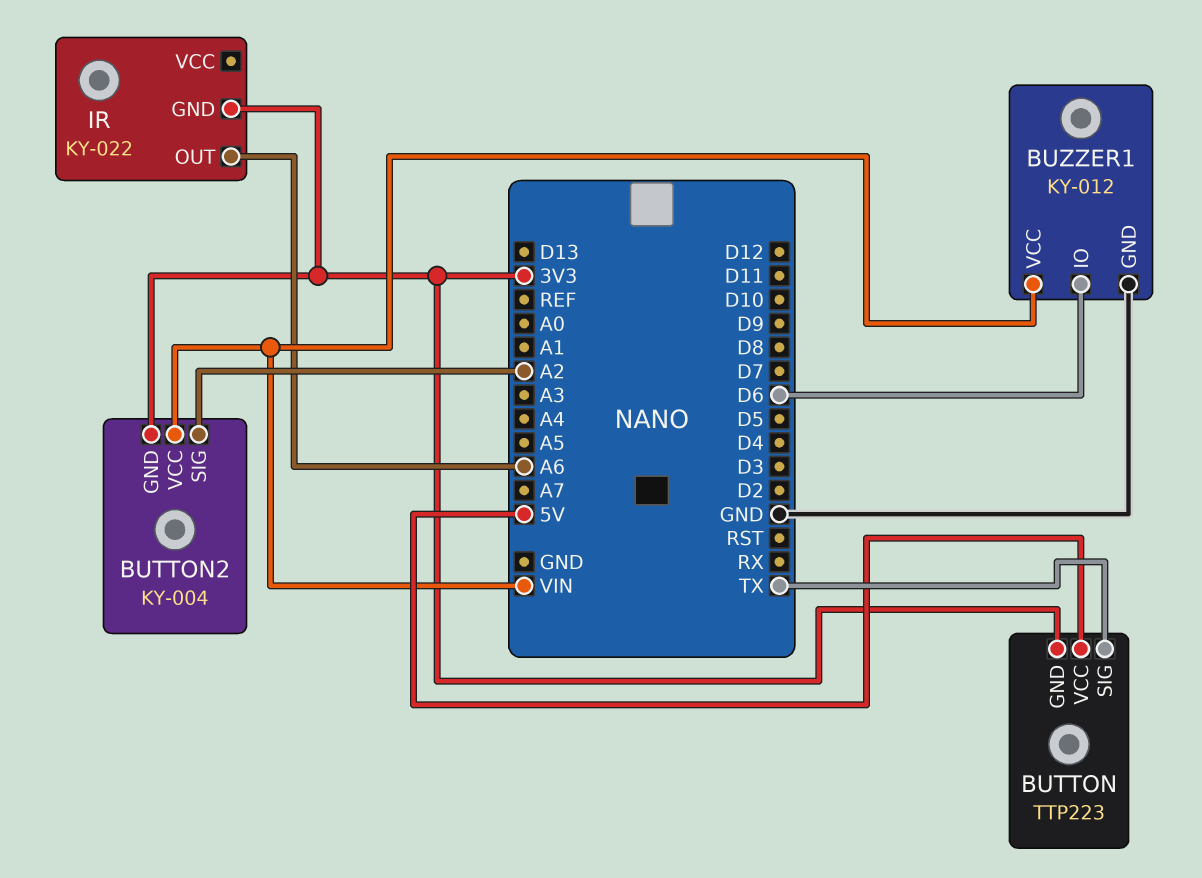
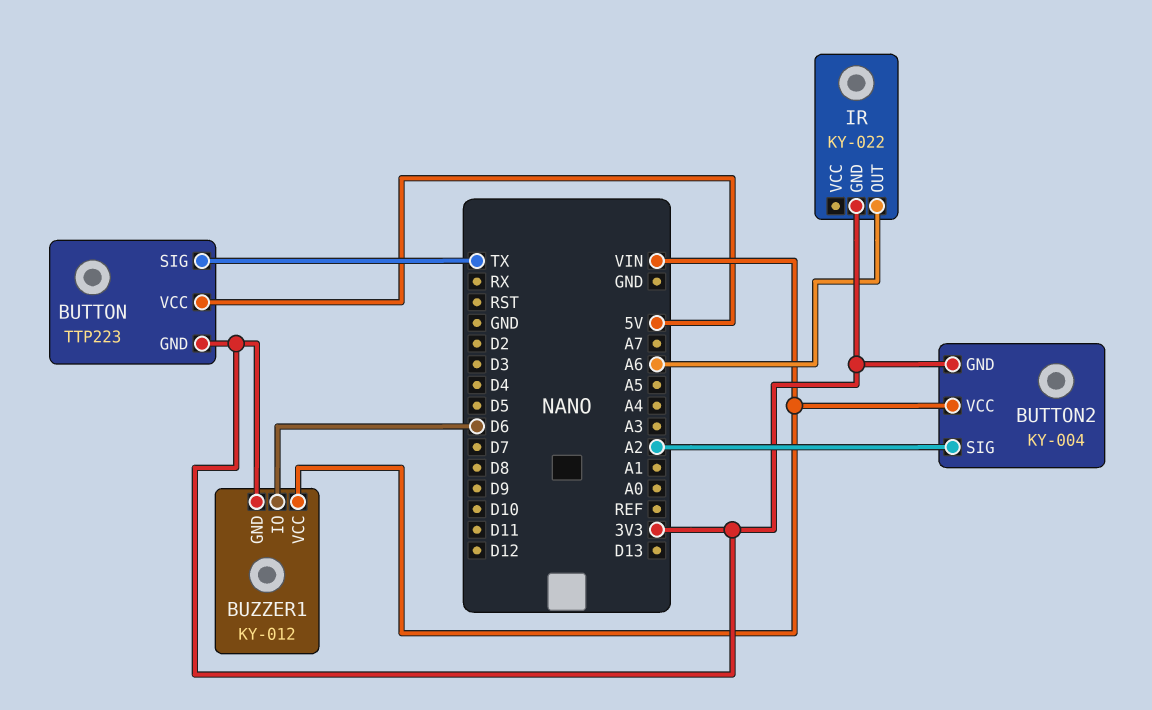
BUZZER1 pin GND: GND -> 3V3

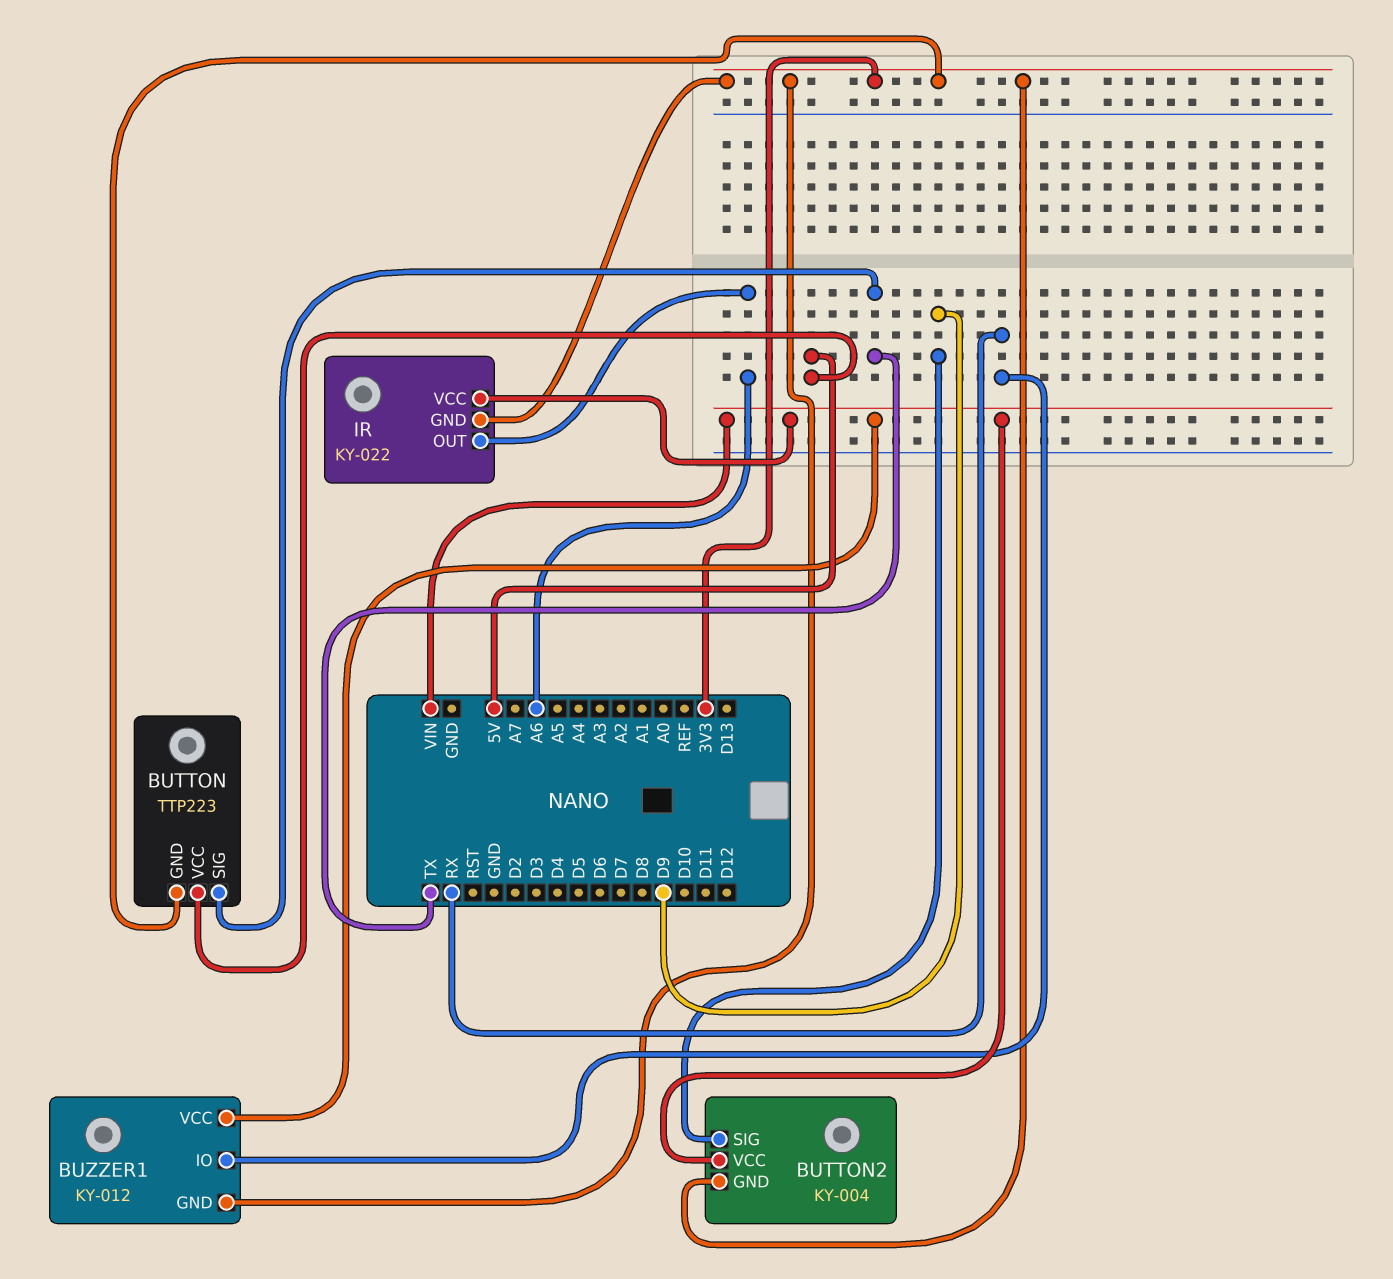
BUTTON2 pin SIG: A2 -> D9
BUZZER1 pin IO: D6 -> RX
IR pin VCC: none -> VIN

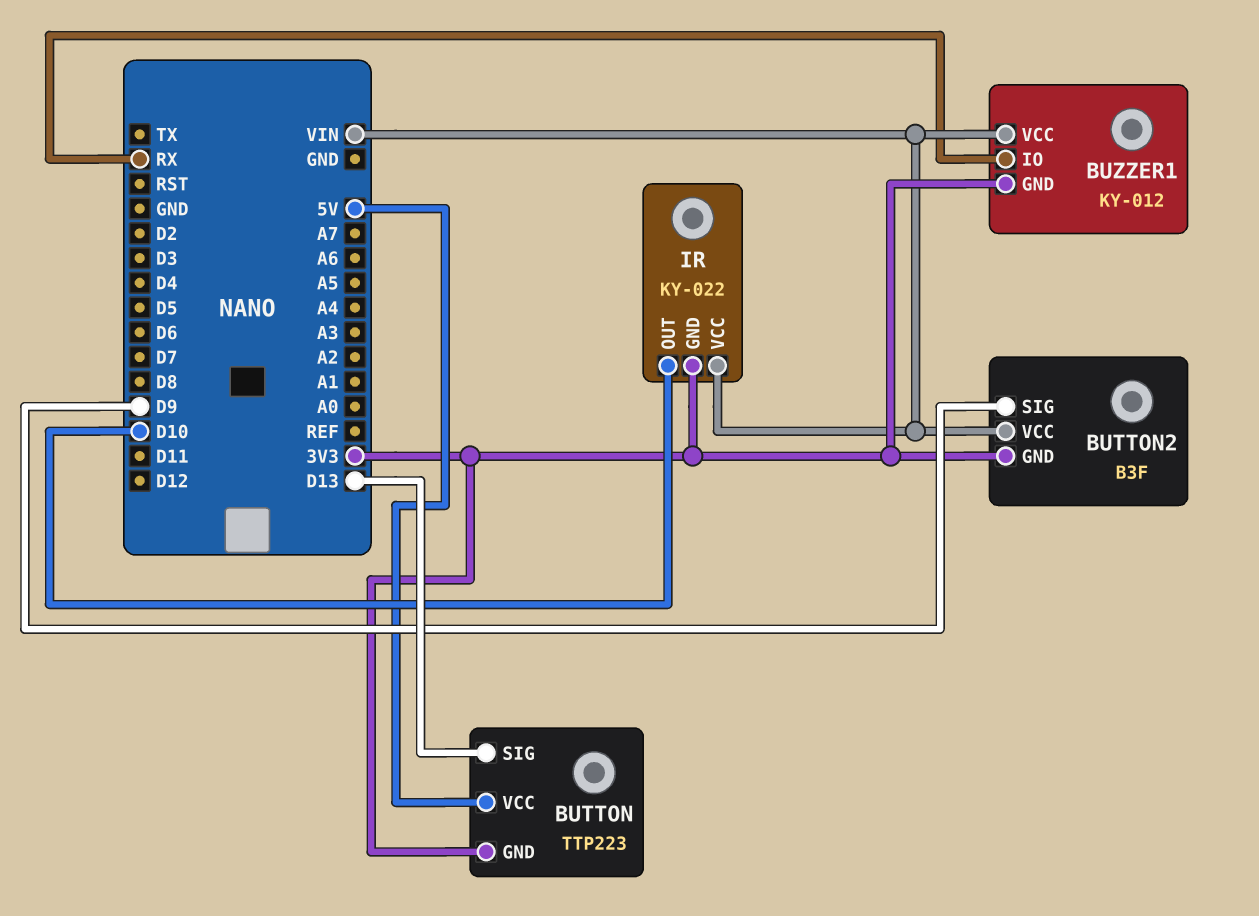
BUTTON pin SIG: TX -> D13
BUTTON2: KY-004 -> B3F
IR pin OUT: A6 -> D10

